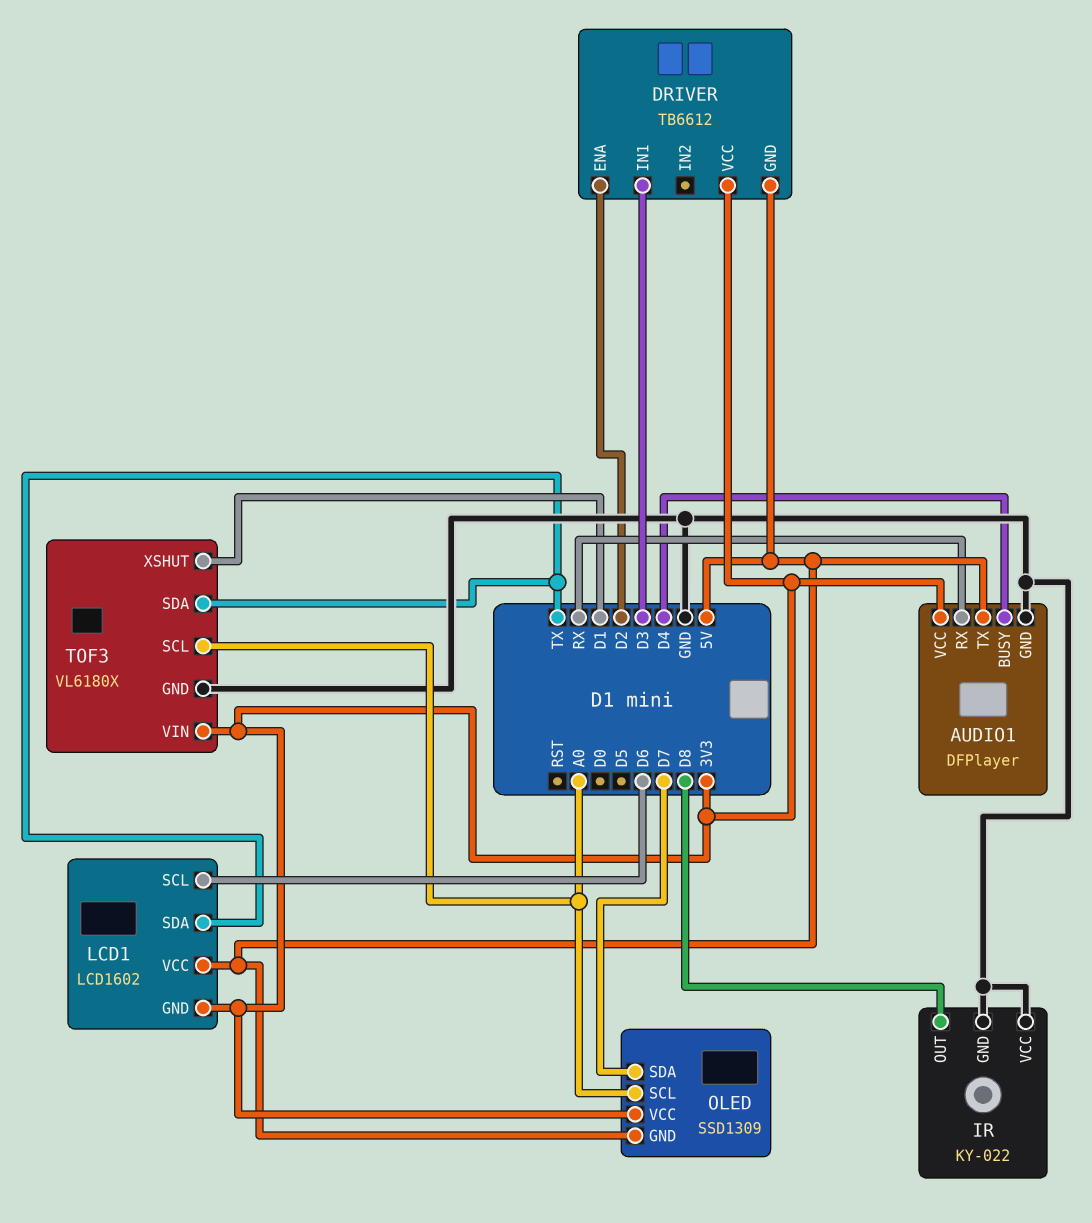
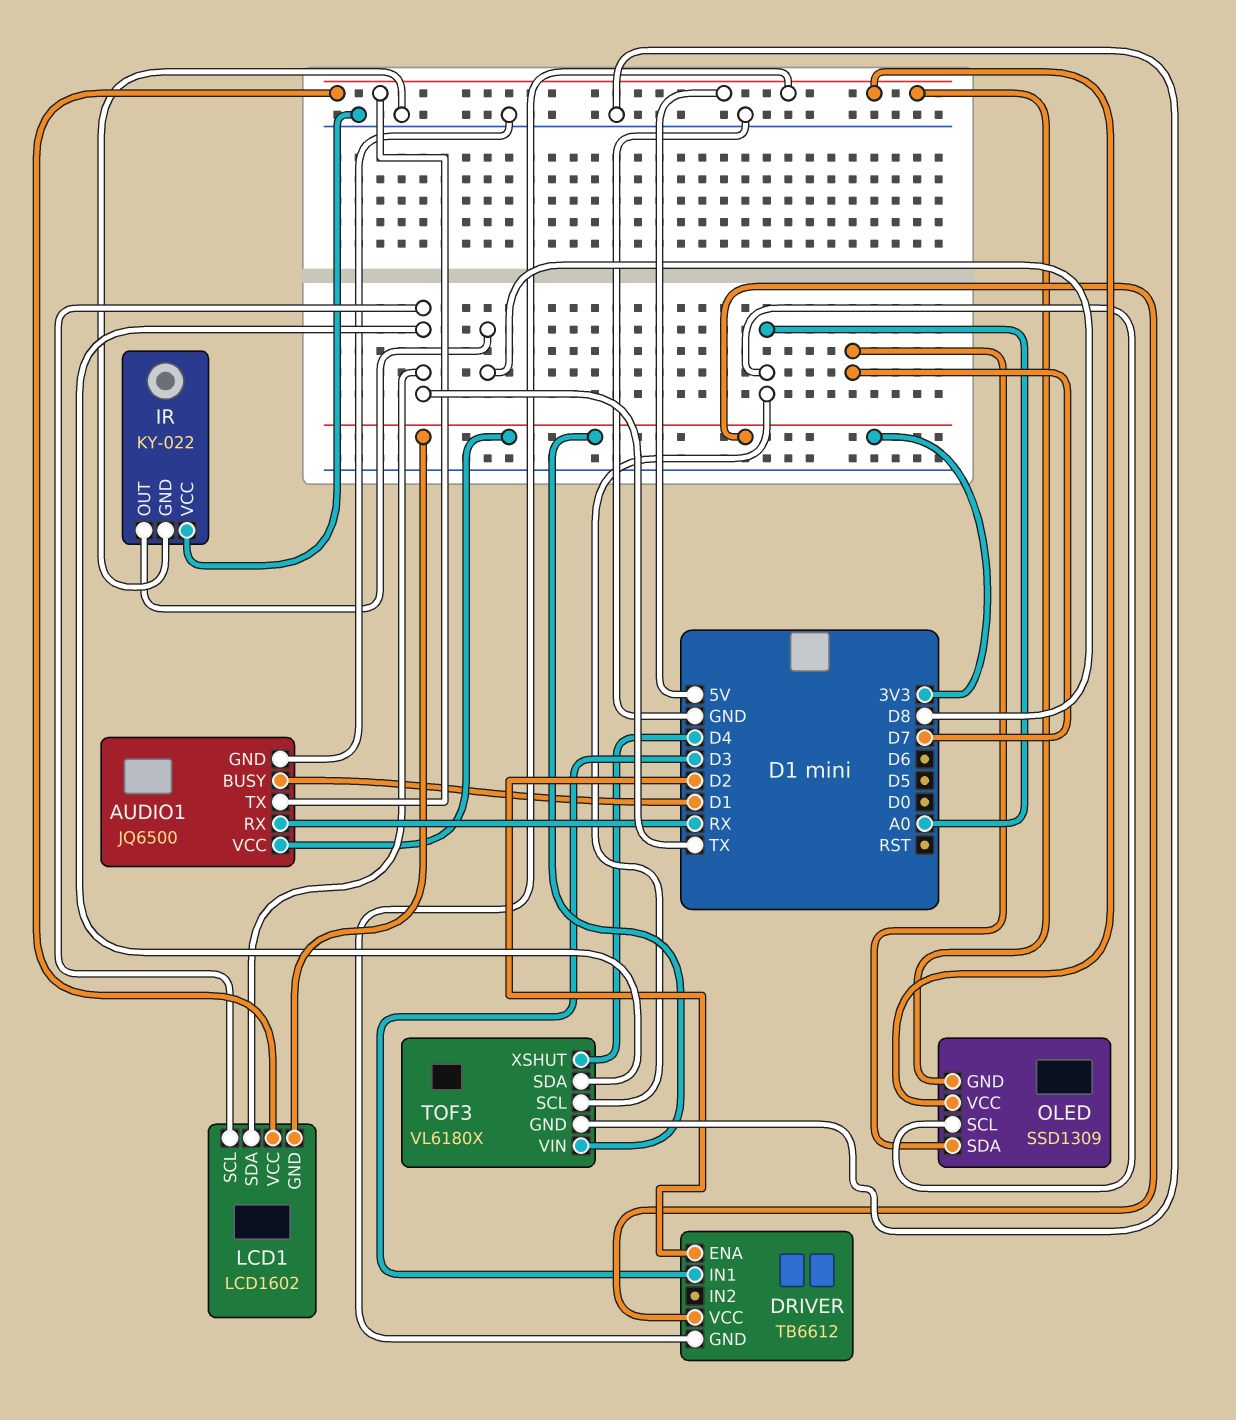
AUDIO1: DFPlayer -> JQ6500
AUDIO1 pin BUSY: D4 -> D1
LCD1 pin SCL: D6 -> TX
OLED pin VCC: 3V3 -> 5V
TOF3 pin XSHUT: D1 -> D4

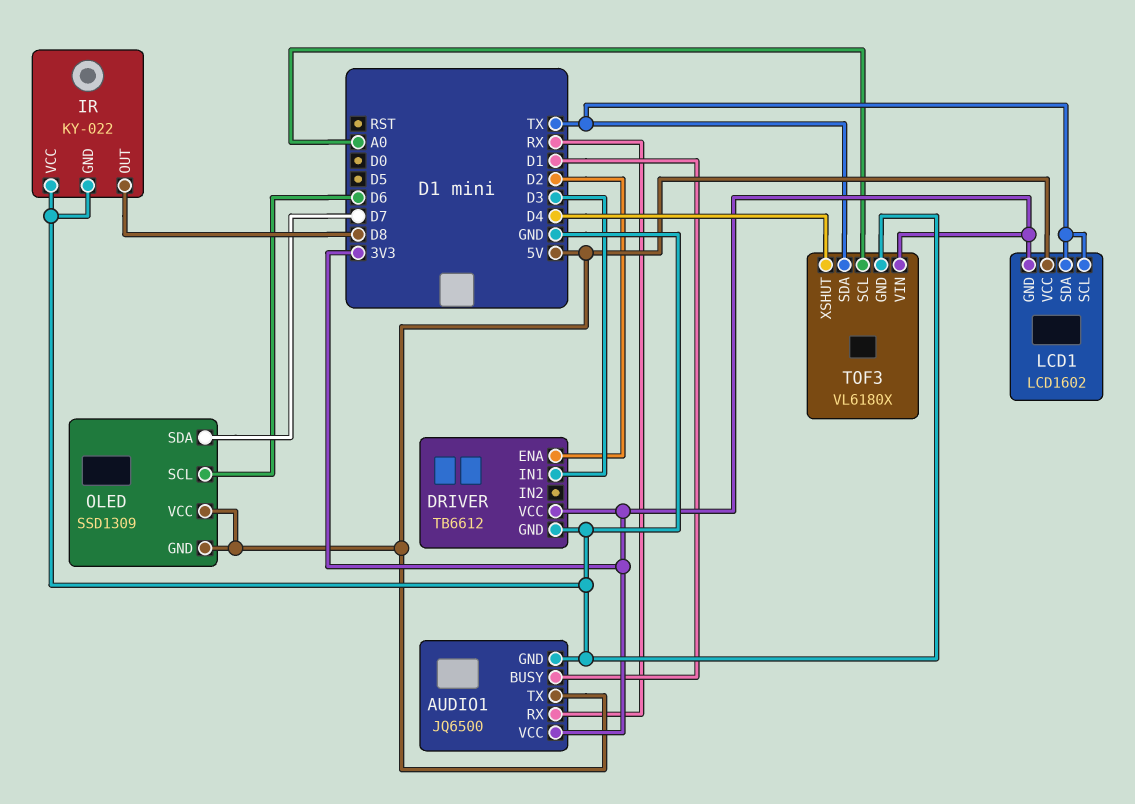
DRIVER pin GND: 5V -> GND
OLED pin SCL: A0 -> D6

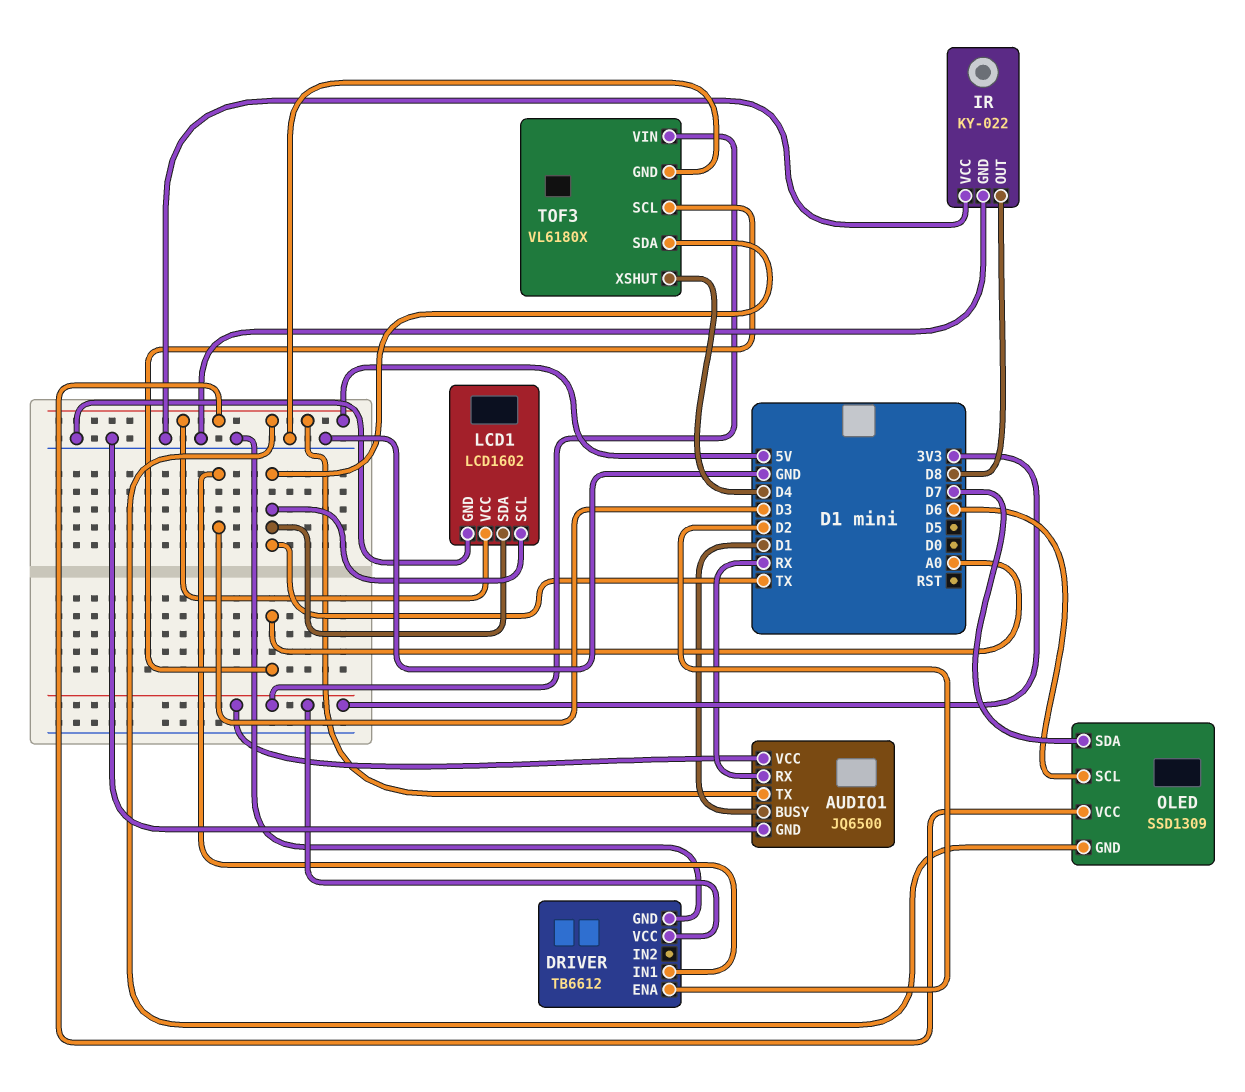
LCD1 pin GND: 3V3 -> GND

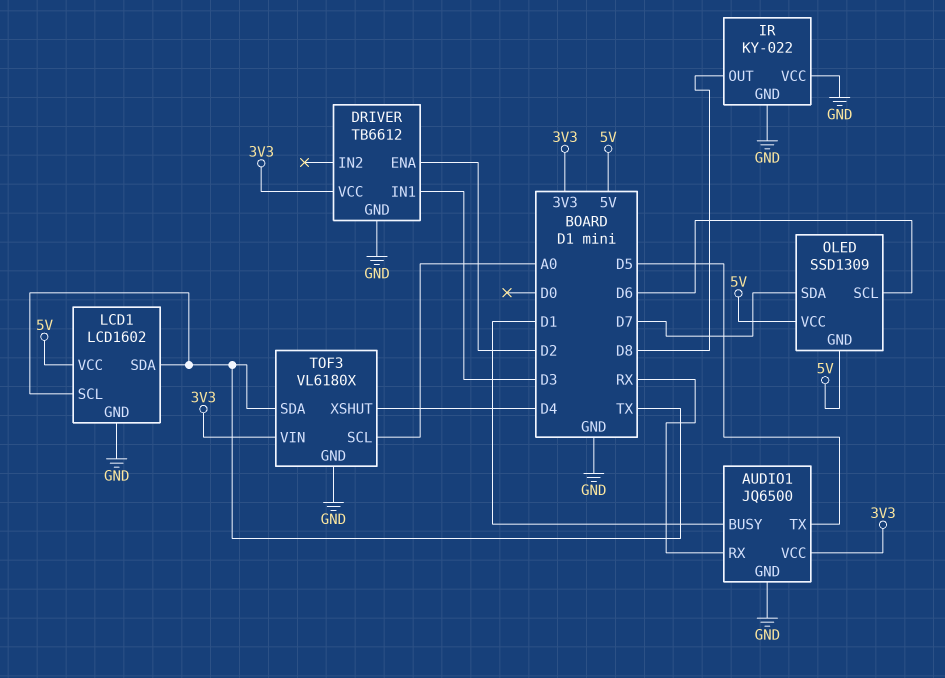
AUDIO1 pin TX: 5V -> D5

